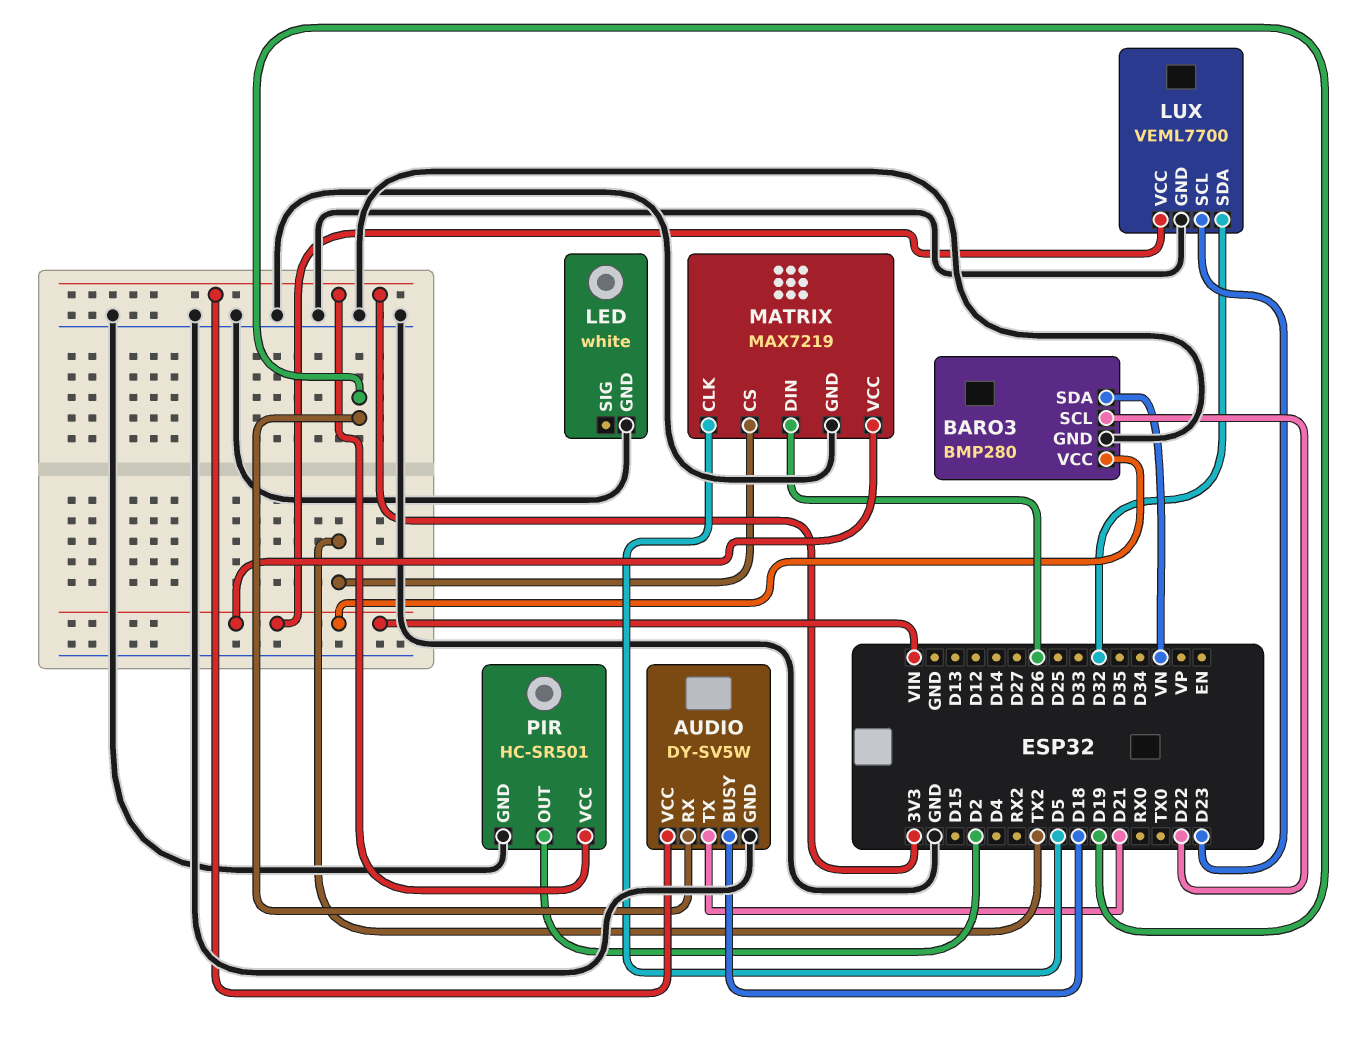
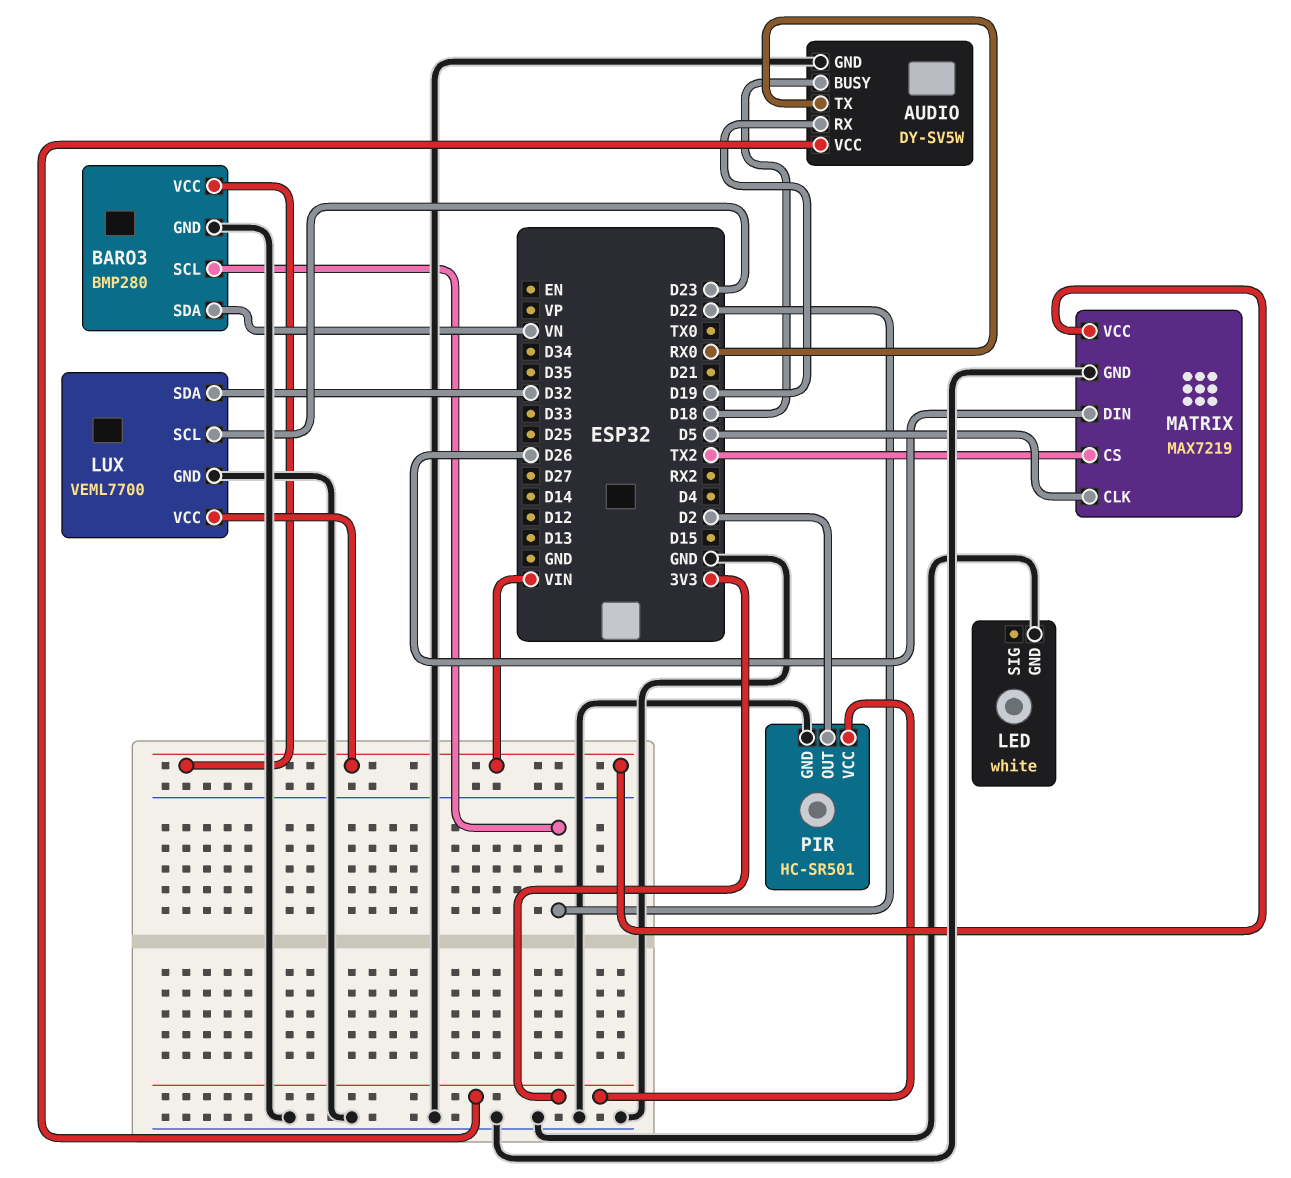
AUDIO pin TX: D21 -> RX0

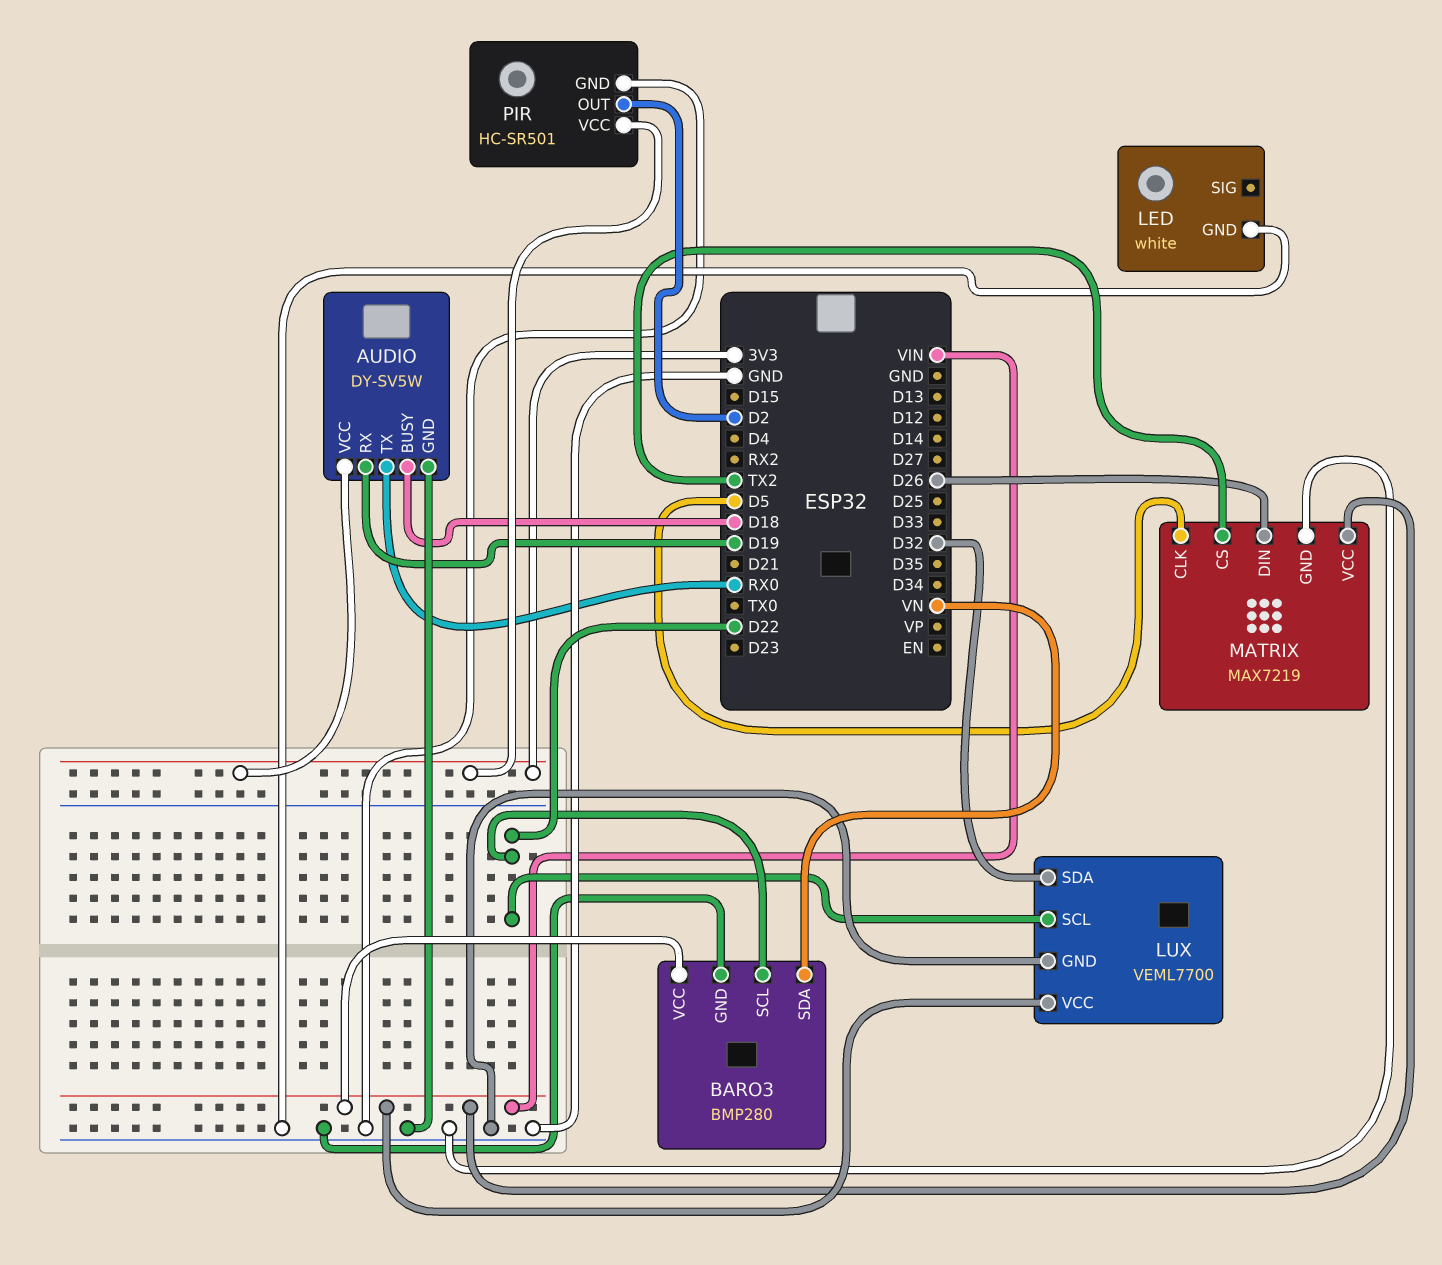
LUX pin SCL: D23 -> D22

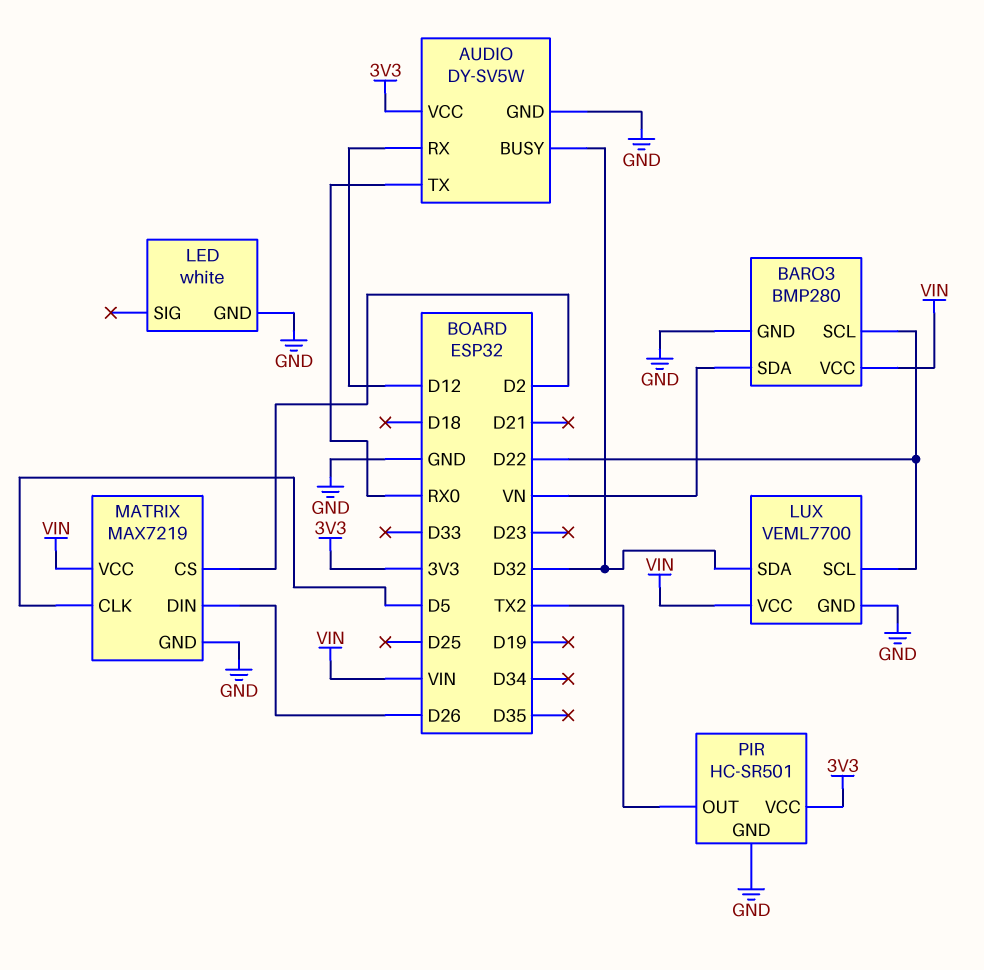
AUDIO pin BUSY: D18 -> D32
AUDIO pin RX: D19 -> D12
MATRIX pin CS: TX2 -> D2
PIR pin OUT: D2 -> TX2

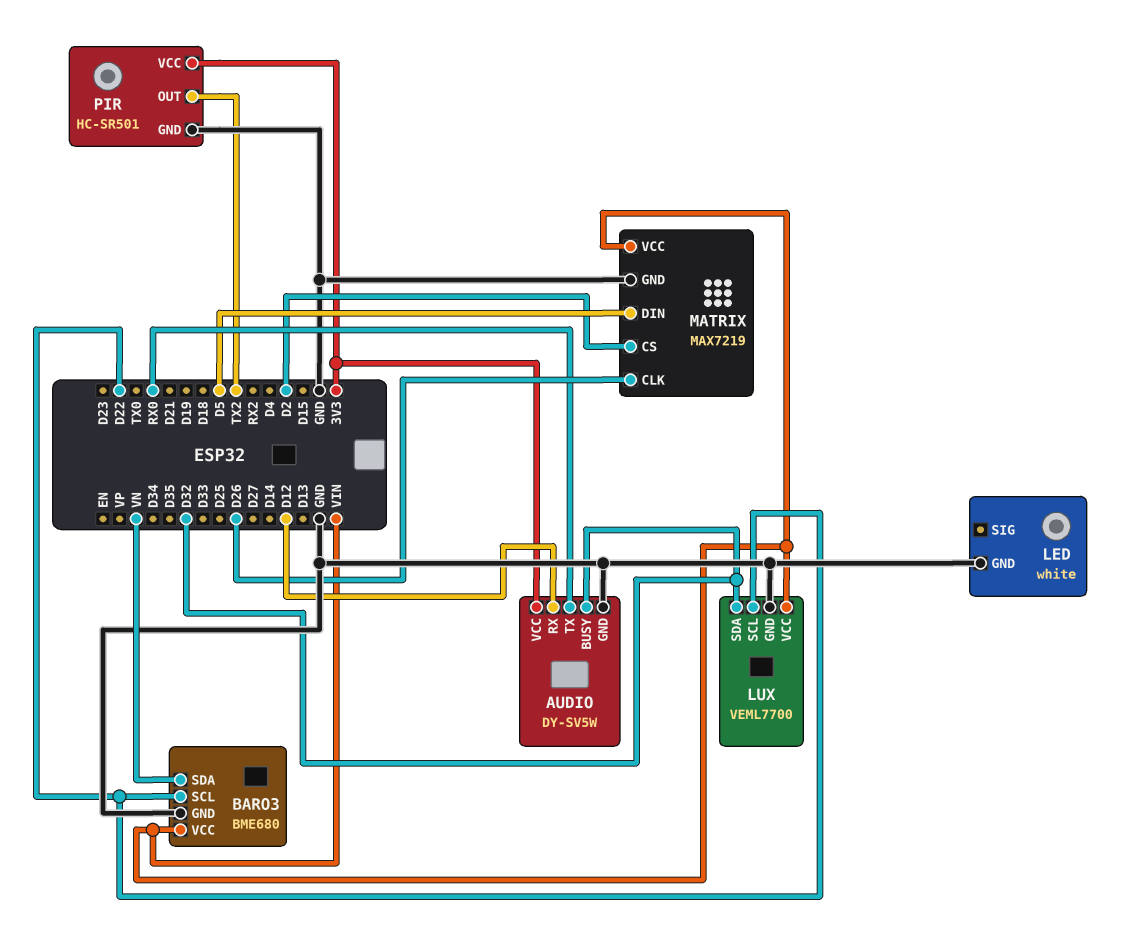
BARO3: BMP280 -> BME680
MATRIX pin CLK: D5 -> D26
MATRIX pin DIN: D26 -> D5

